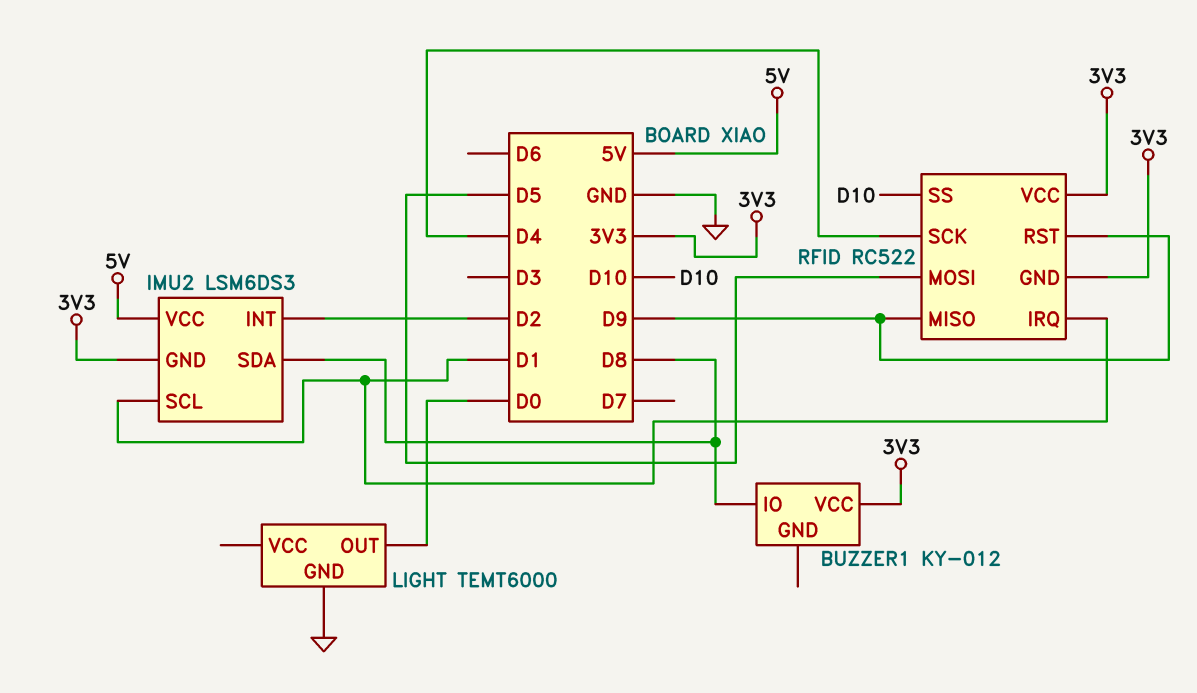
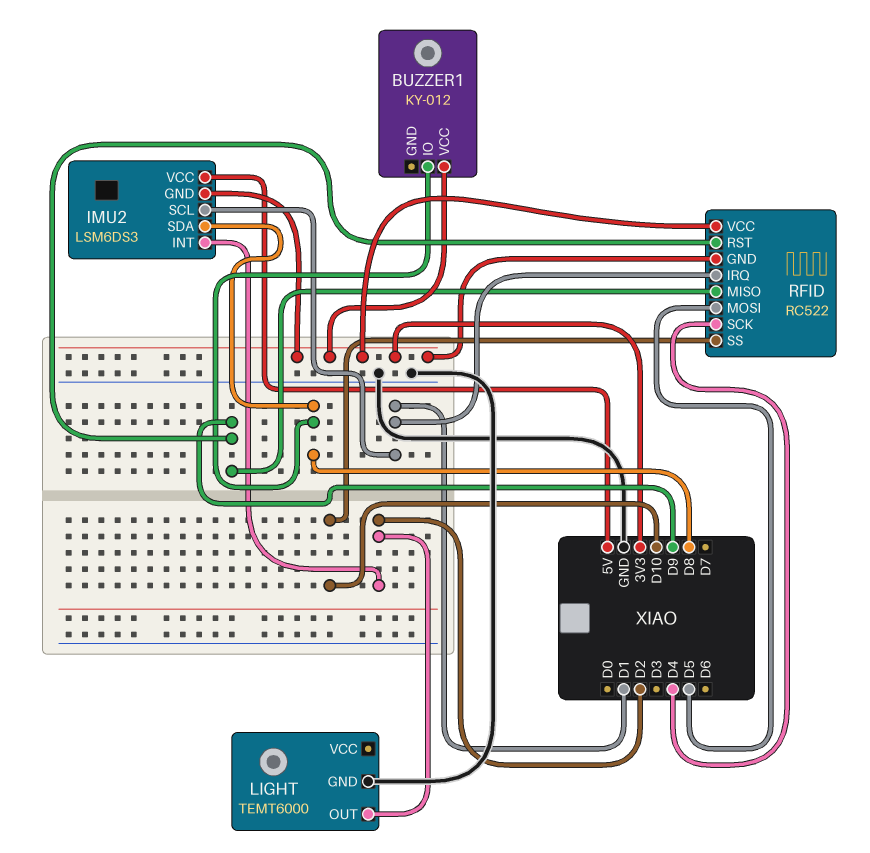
LIGHT pin OUT: D0 -> D2

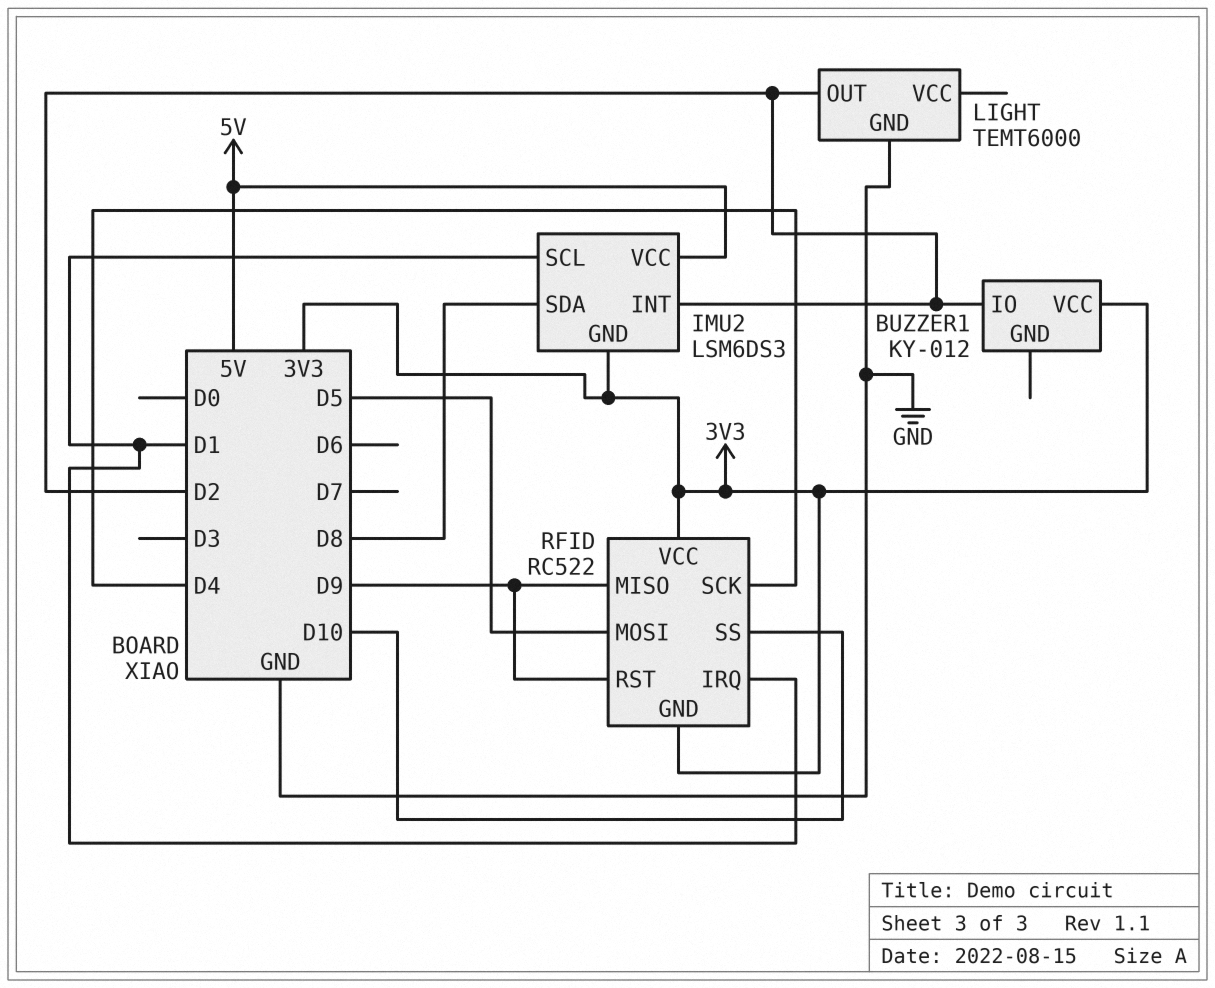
BUZZER1 pin IO: D8 -> D2

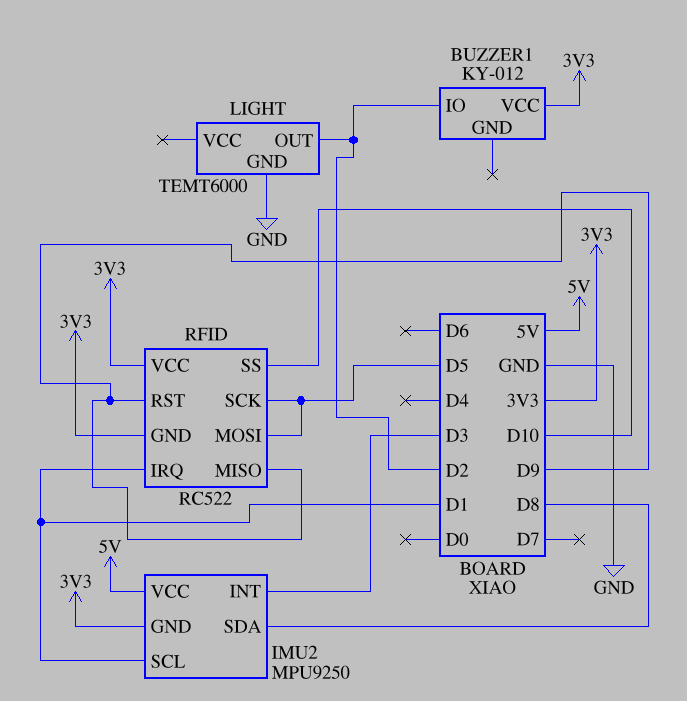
IMU2: LSM6DS3 -> MPU9250
IMU2 pin INT: D2 -> D3
RFID pin SCK: D4 -> D5

